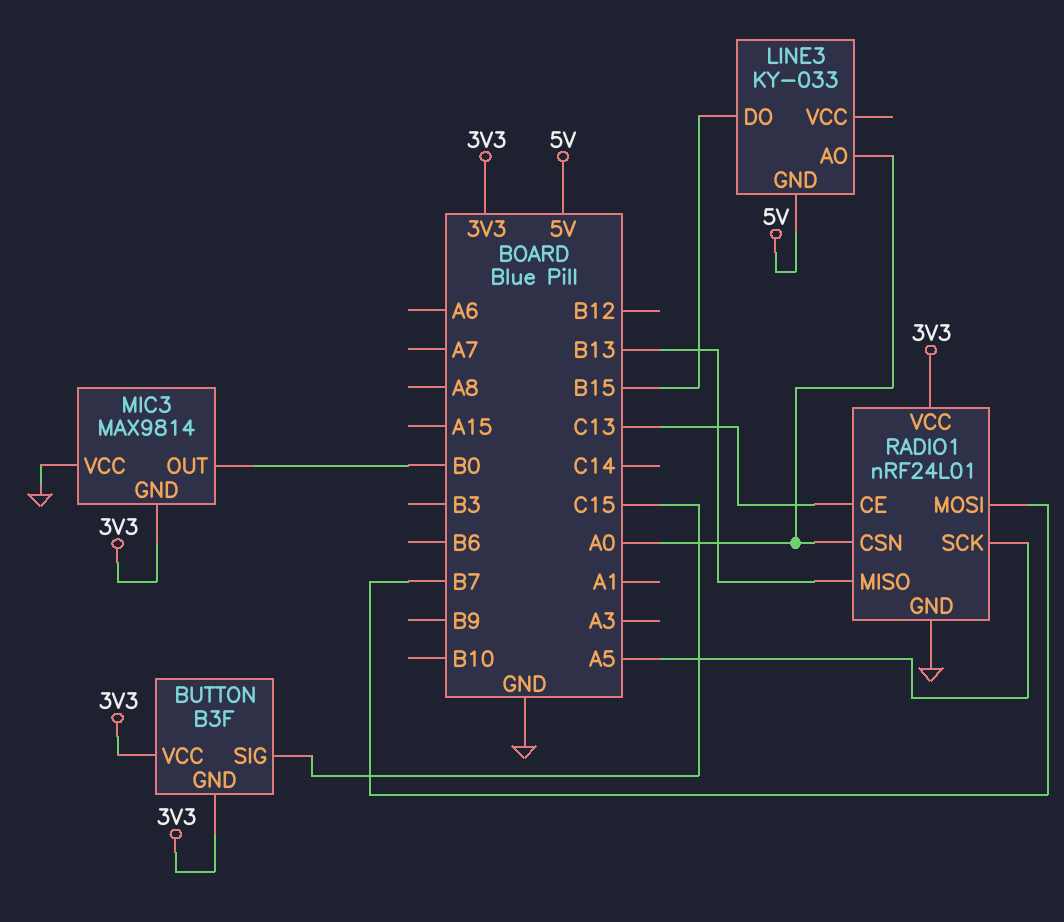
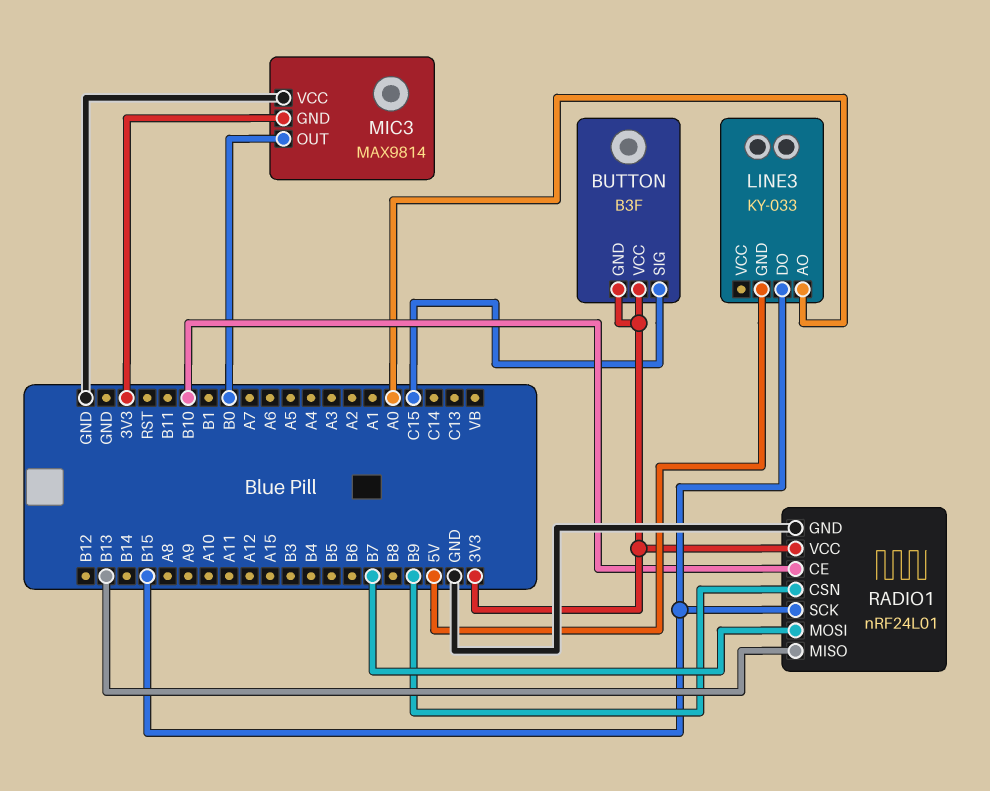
RADIO1 pin CE: C13 -> B10
RADIO1 pin CSN: A0 -> B9
RADIO1 pin SCK: A5 -> B15

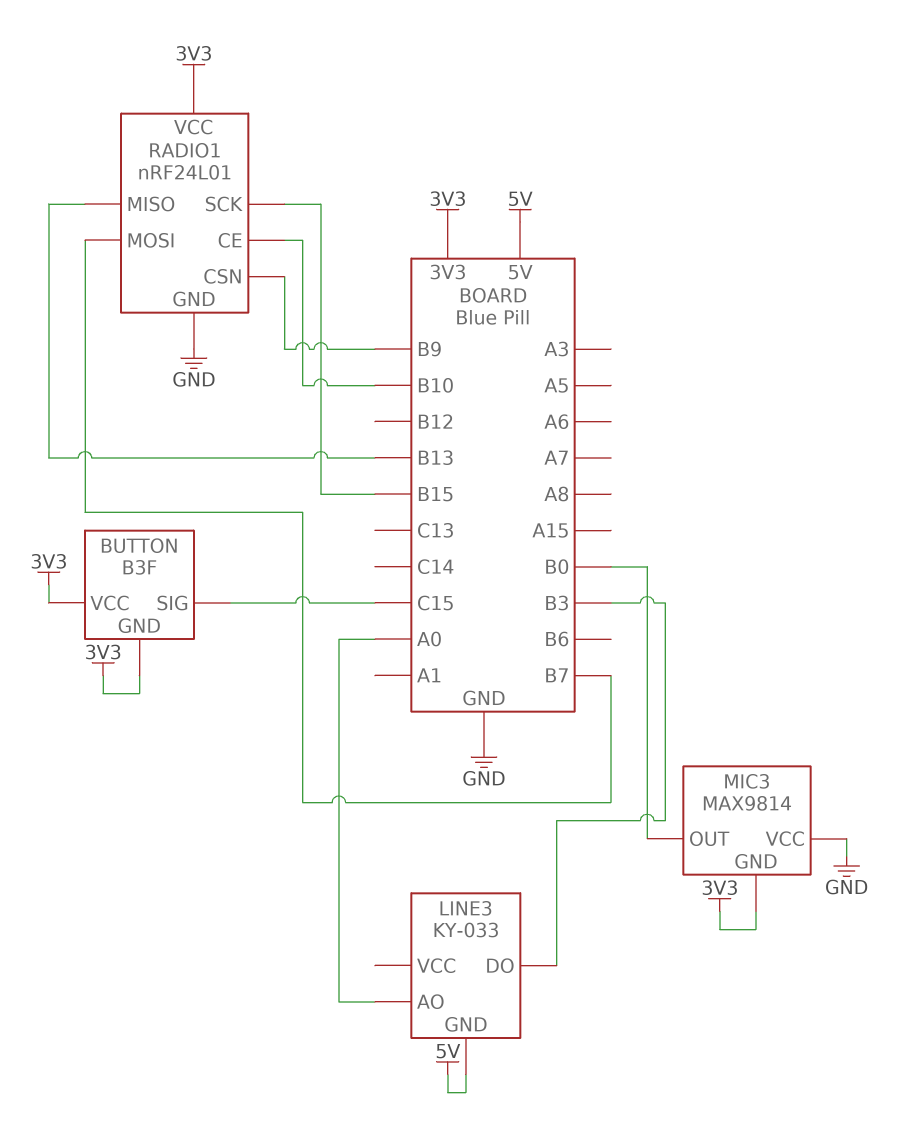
LINE3 pin DO: B15 -> B3

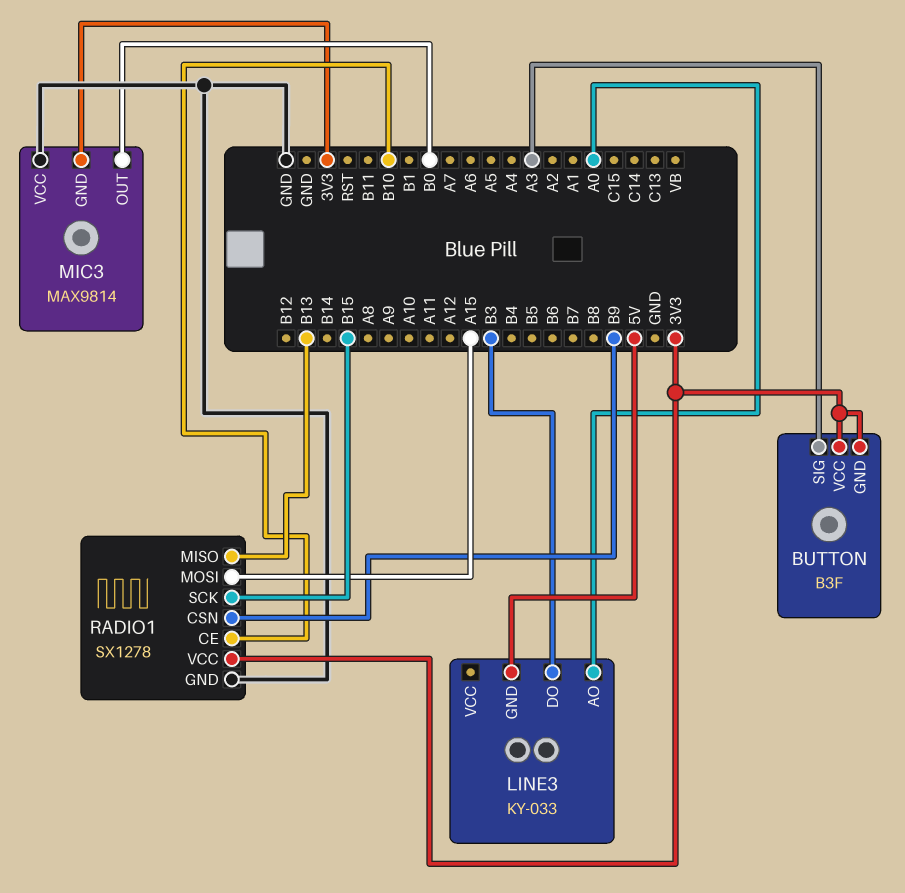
BUTTON pin SIG: C15 -> A3
RADIO1: nRF24L01 -> SX1278
RADIO1 pin MOSI: B7 -> A15

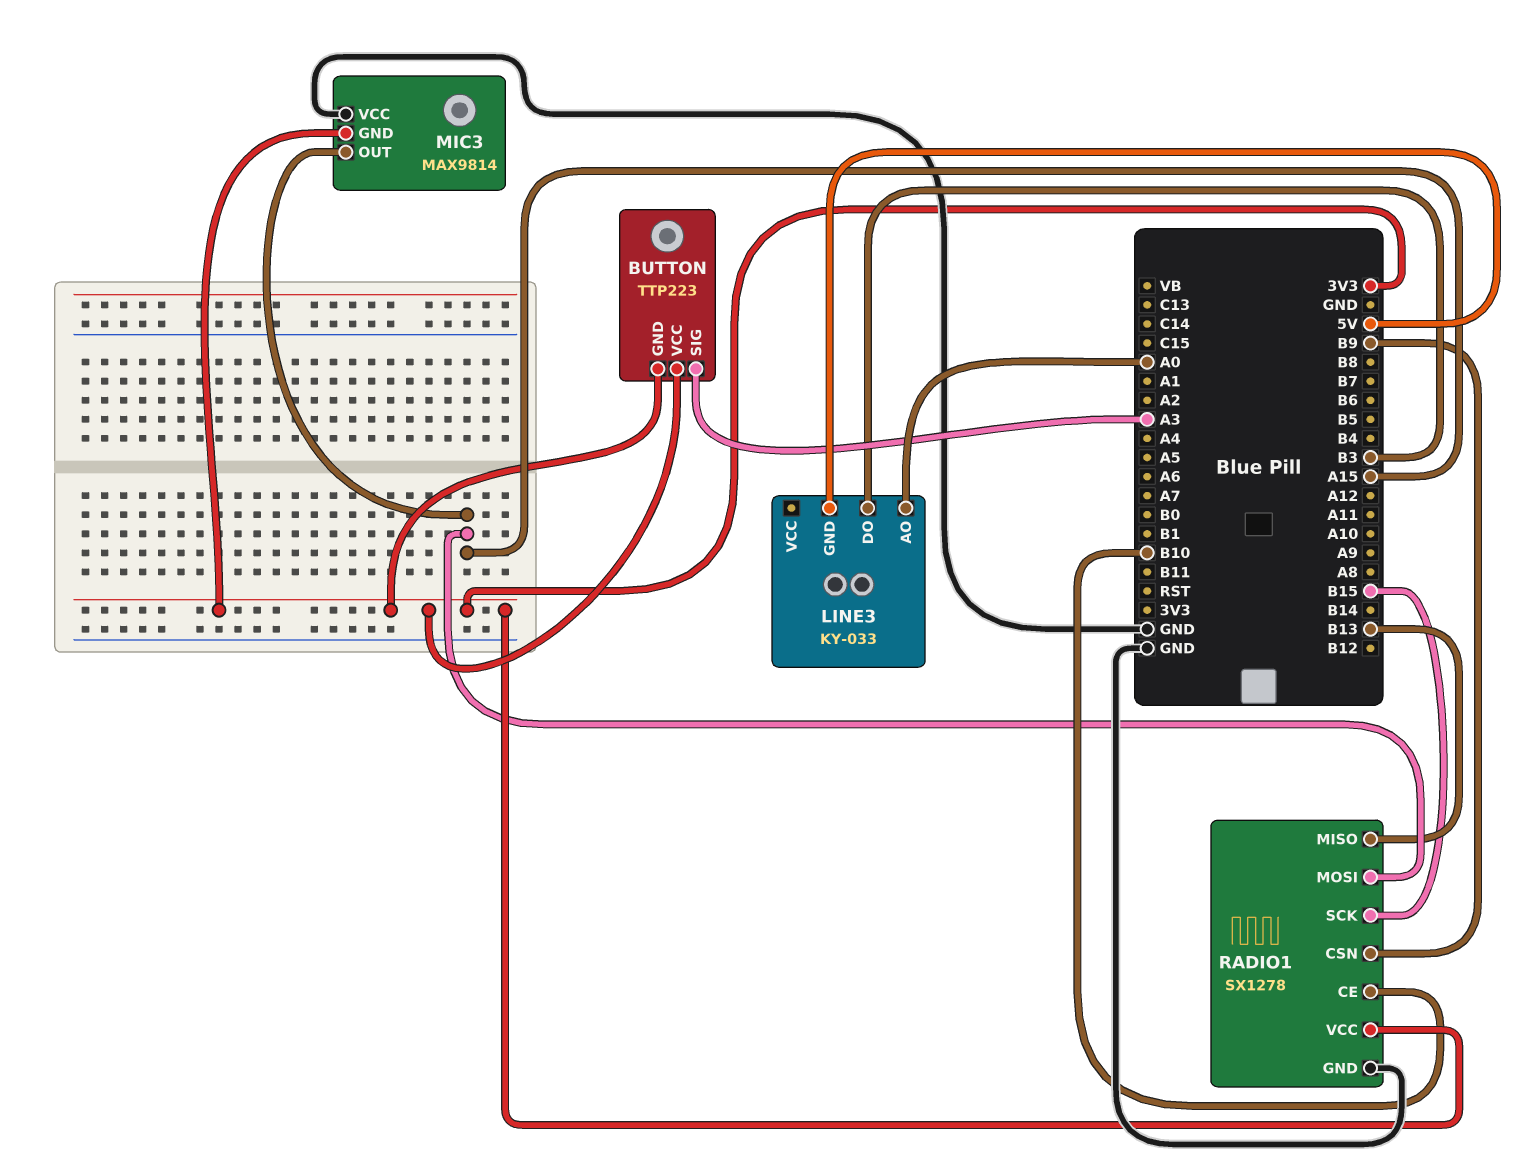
BUTTON: B3F -> TTP223
MIC3 pin OUT: B0 -> A15

